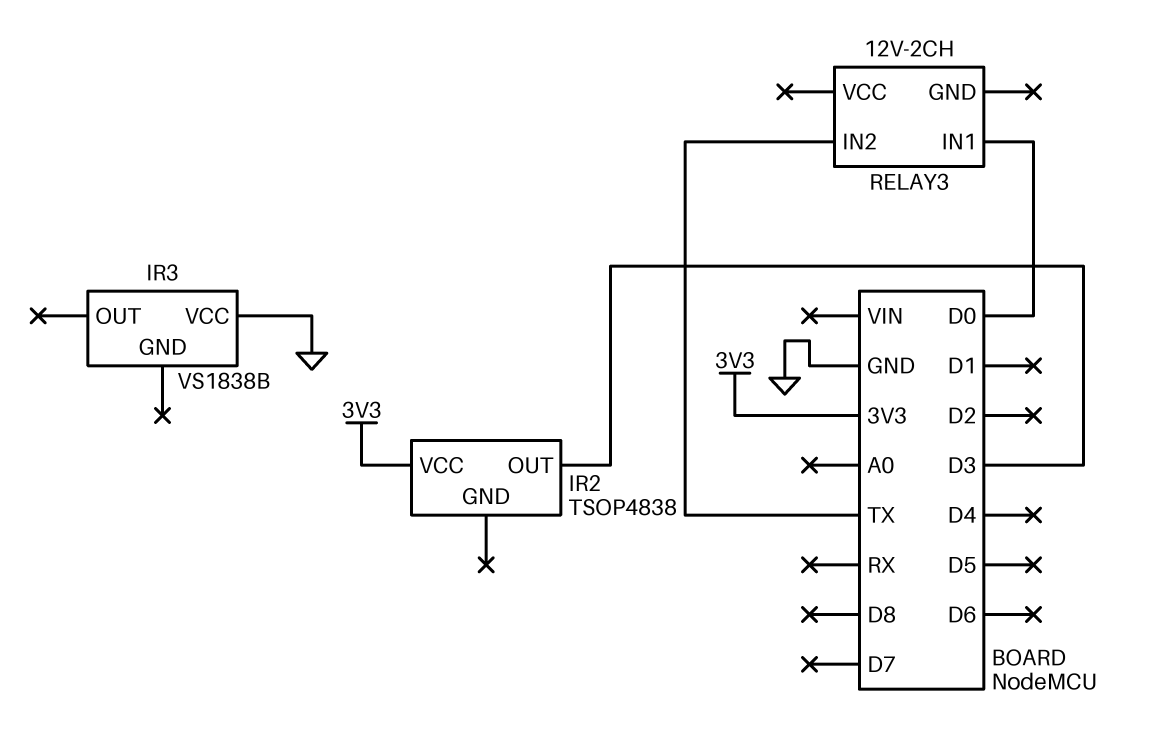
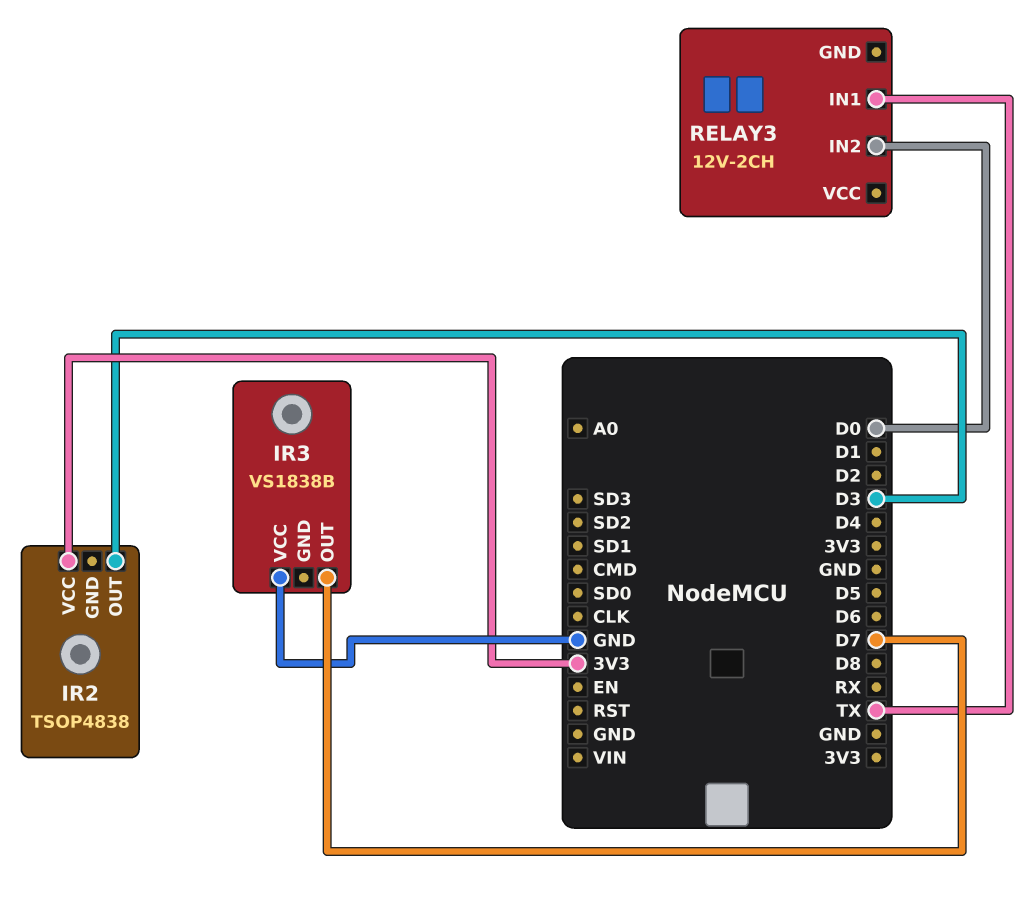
IR3 pin OUT: none -> D7
RELAY3 pin IN1: D0 -> TX
RELAY3 pin IN2: TX -> D0

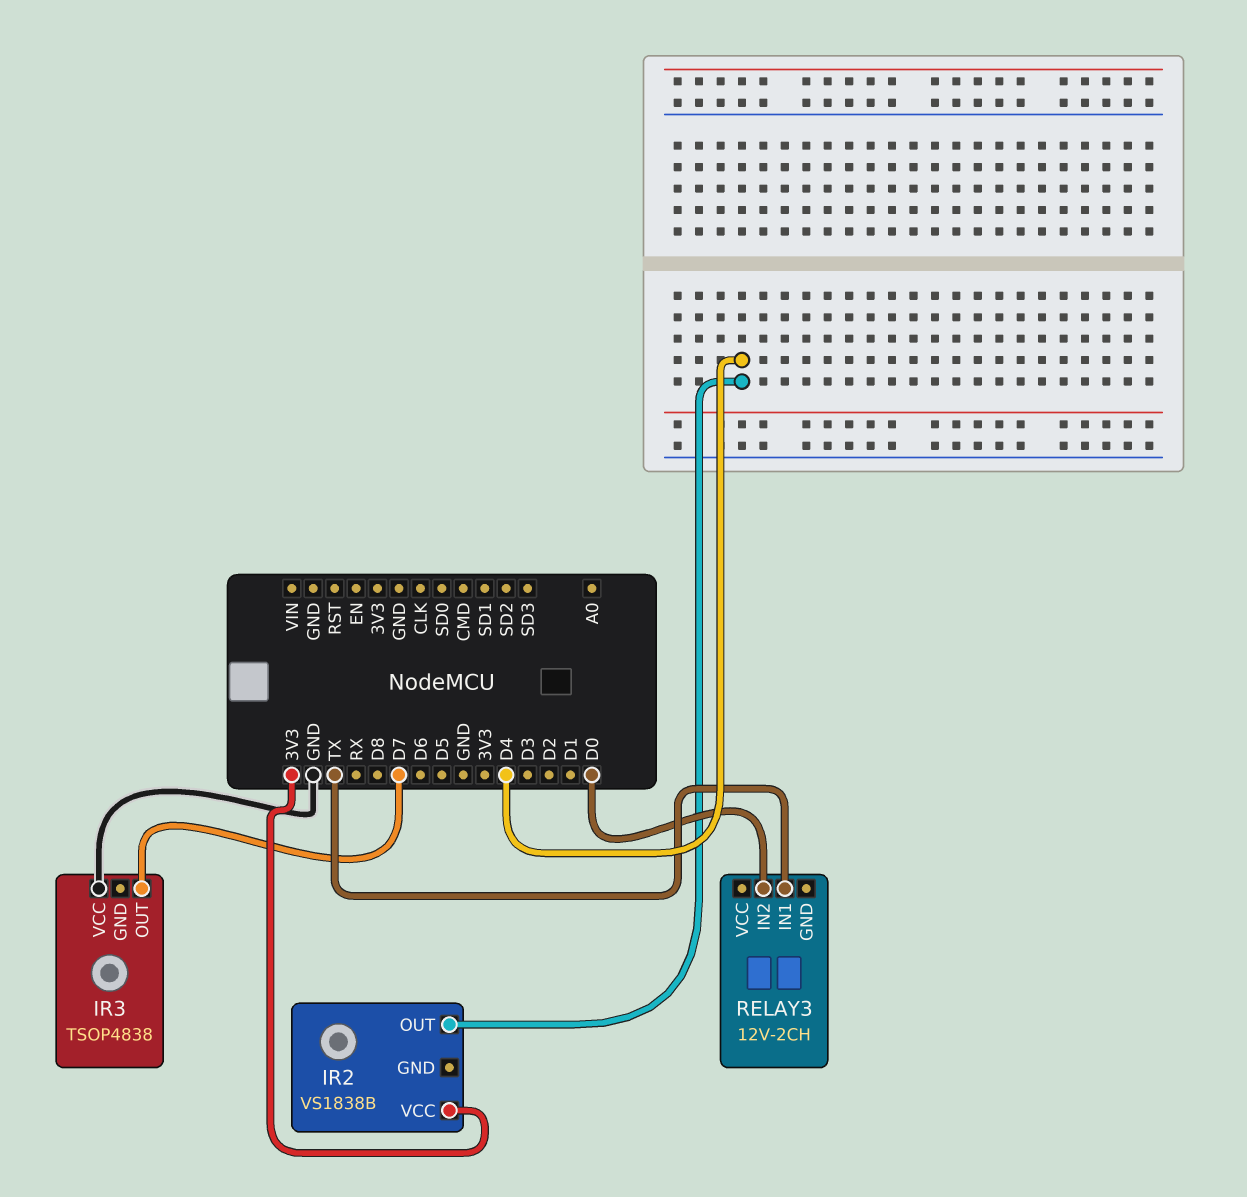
IR2: TSOP4838 -> VS1838B
IR2 pin OUT: D3 -> D4
IR3: VS1838B -> TSOP4838

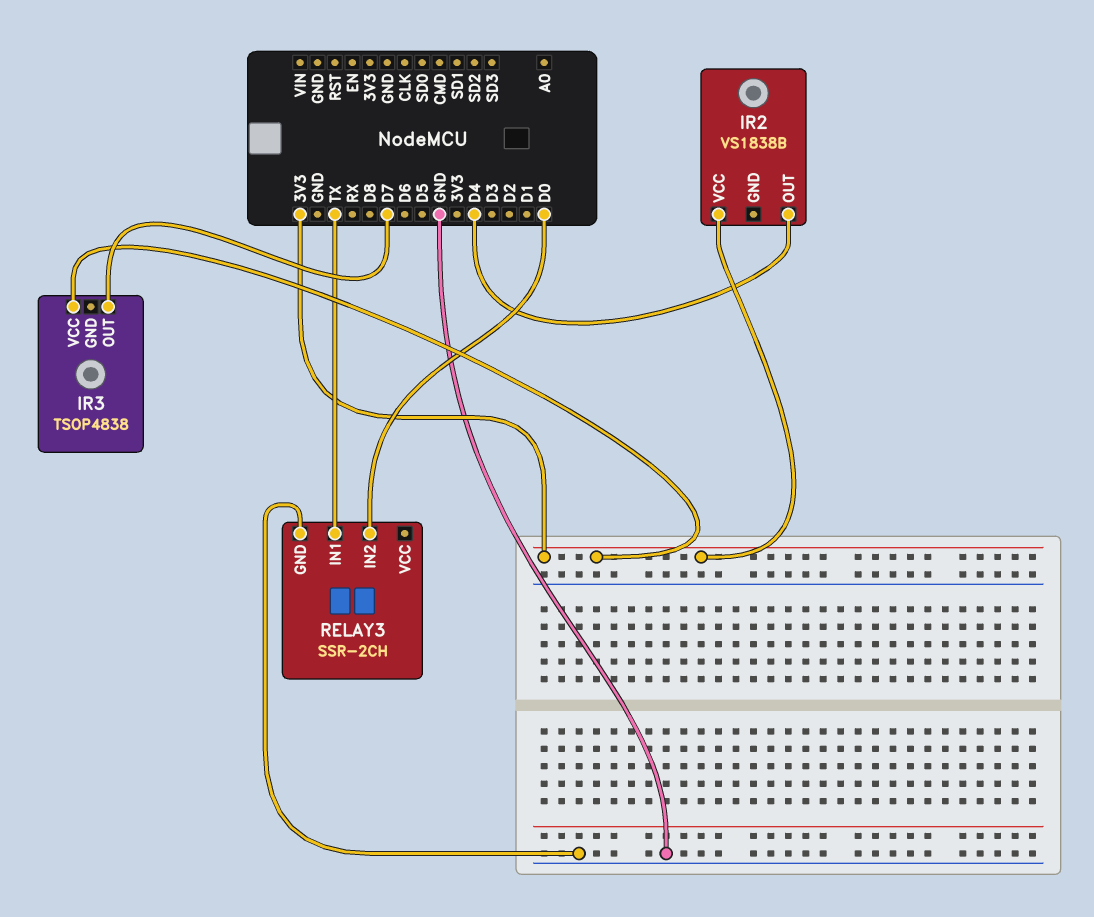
IR3 pin VCC: GND -> 3V3
RELAY3: 12V-2CH -> SSR-2CH
RELAY3 pin GND: none -> GND

